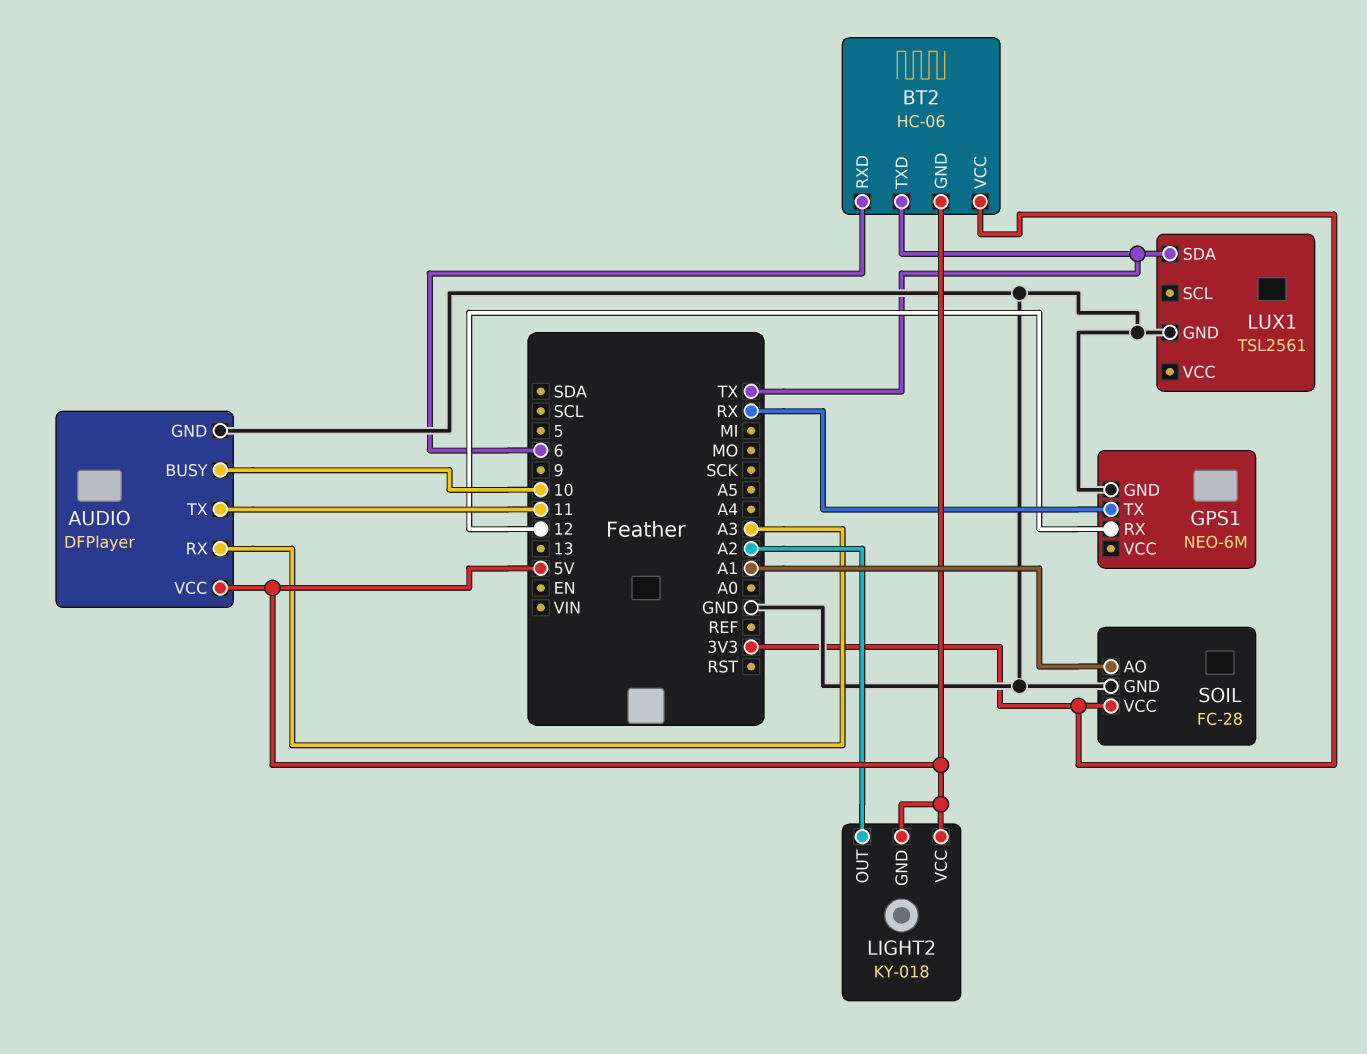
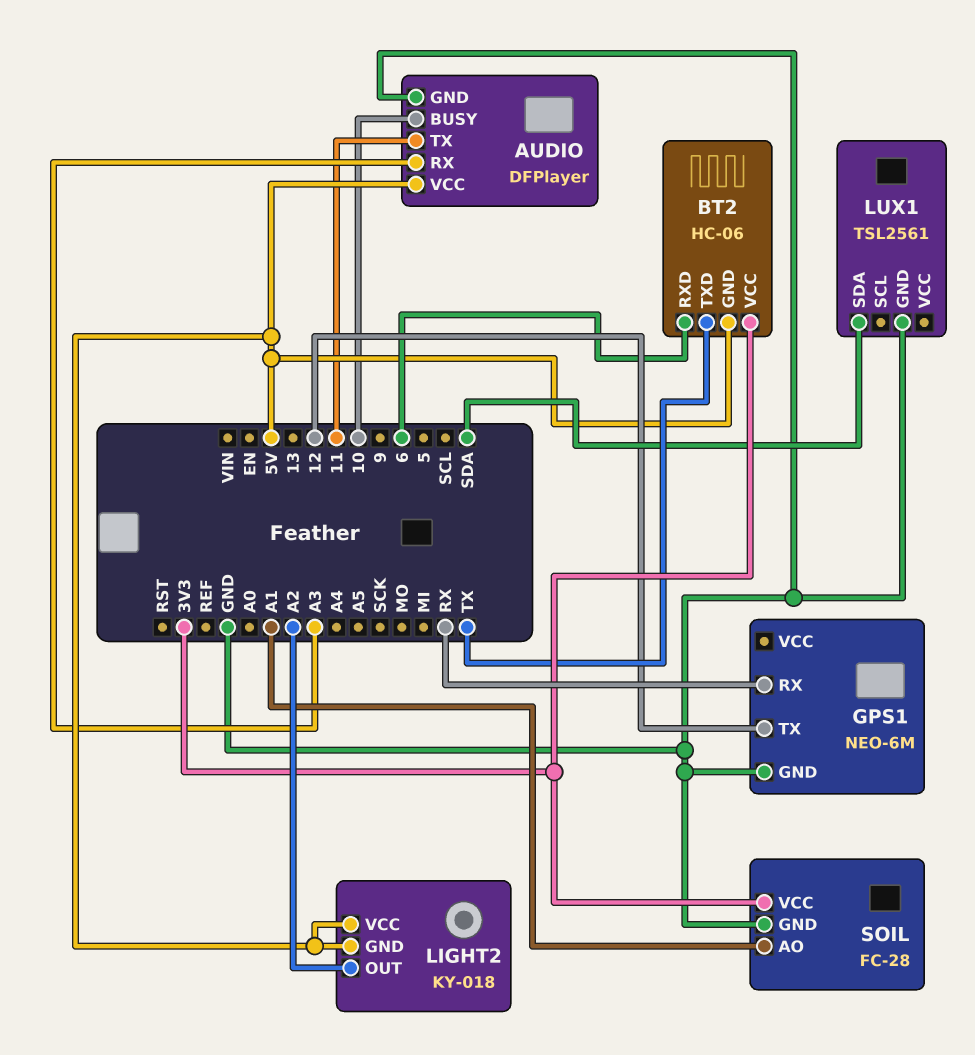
GPS1 pin RX: 12 -> RX
GPS1 pin TX: RX -> 12
LUX1 pin SDA: TX -> SDA

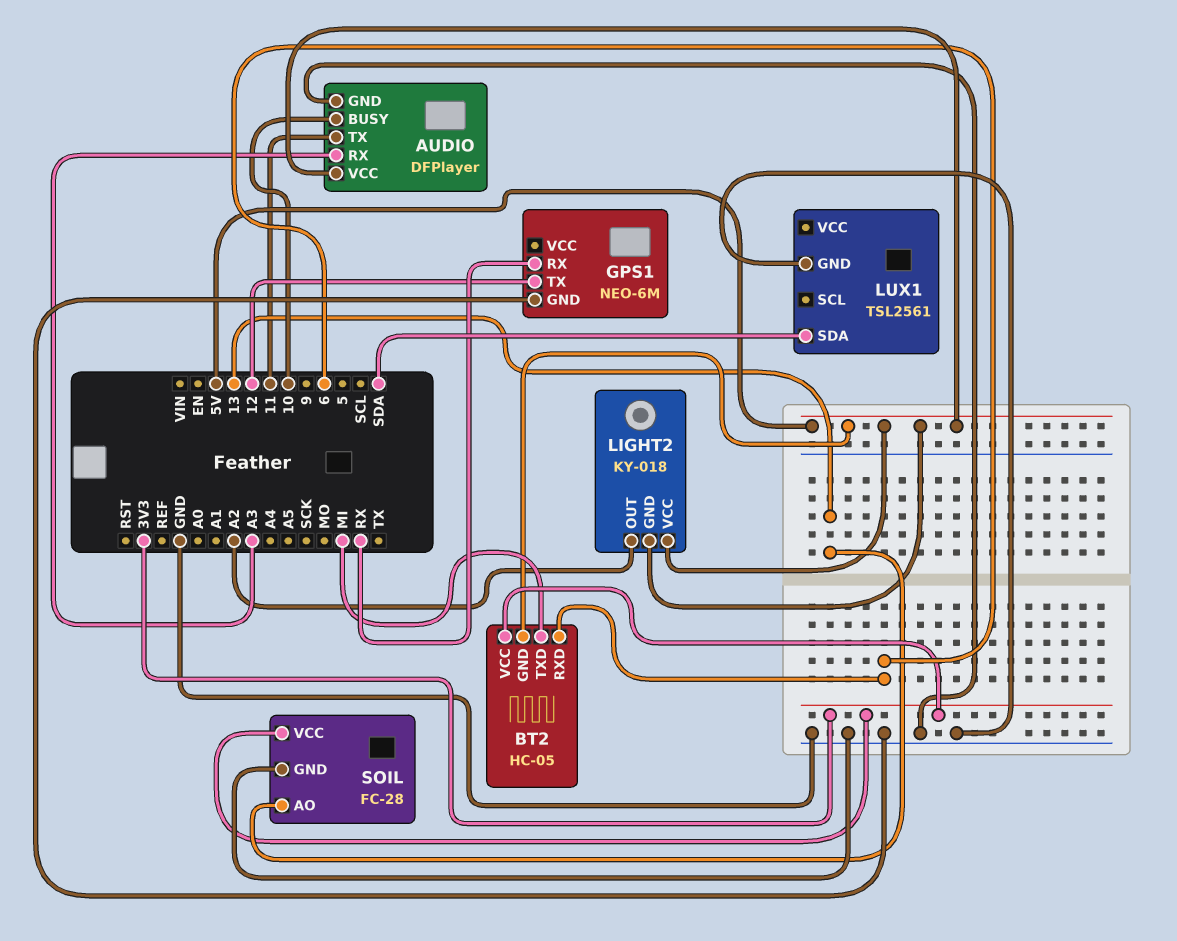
BT2: HC-06 -> HC-05
BT2 pin TXD: TX -> MI
SOIL pin AO: A1 -> 13

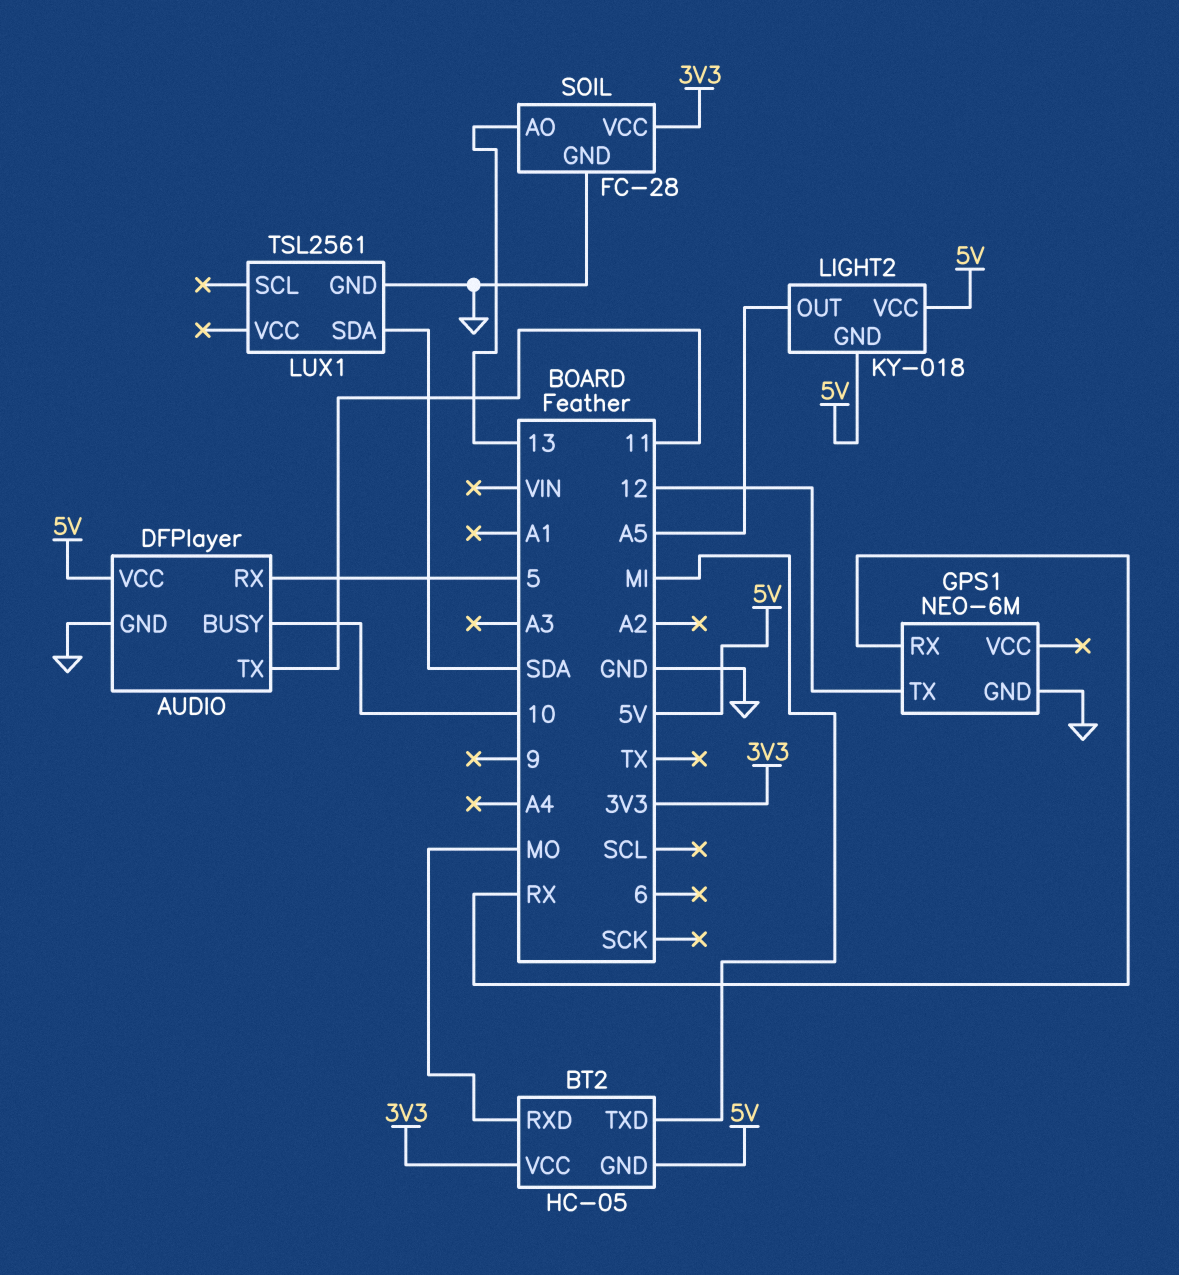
AUDIO pin RX: A3 -> 5
BT2 pin RXD: 6 -> MO
LIGHT2 pin OUT: A2 -> A5

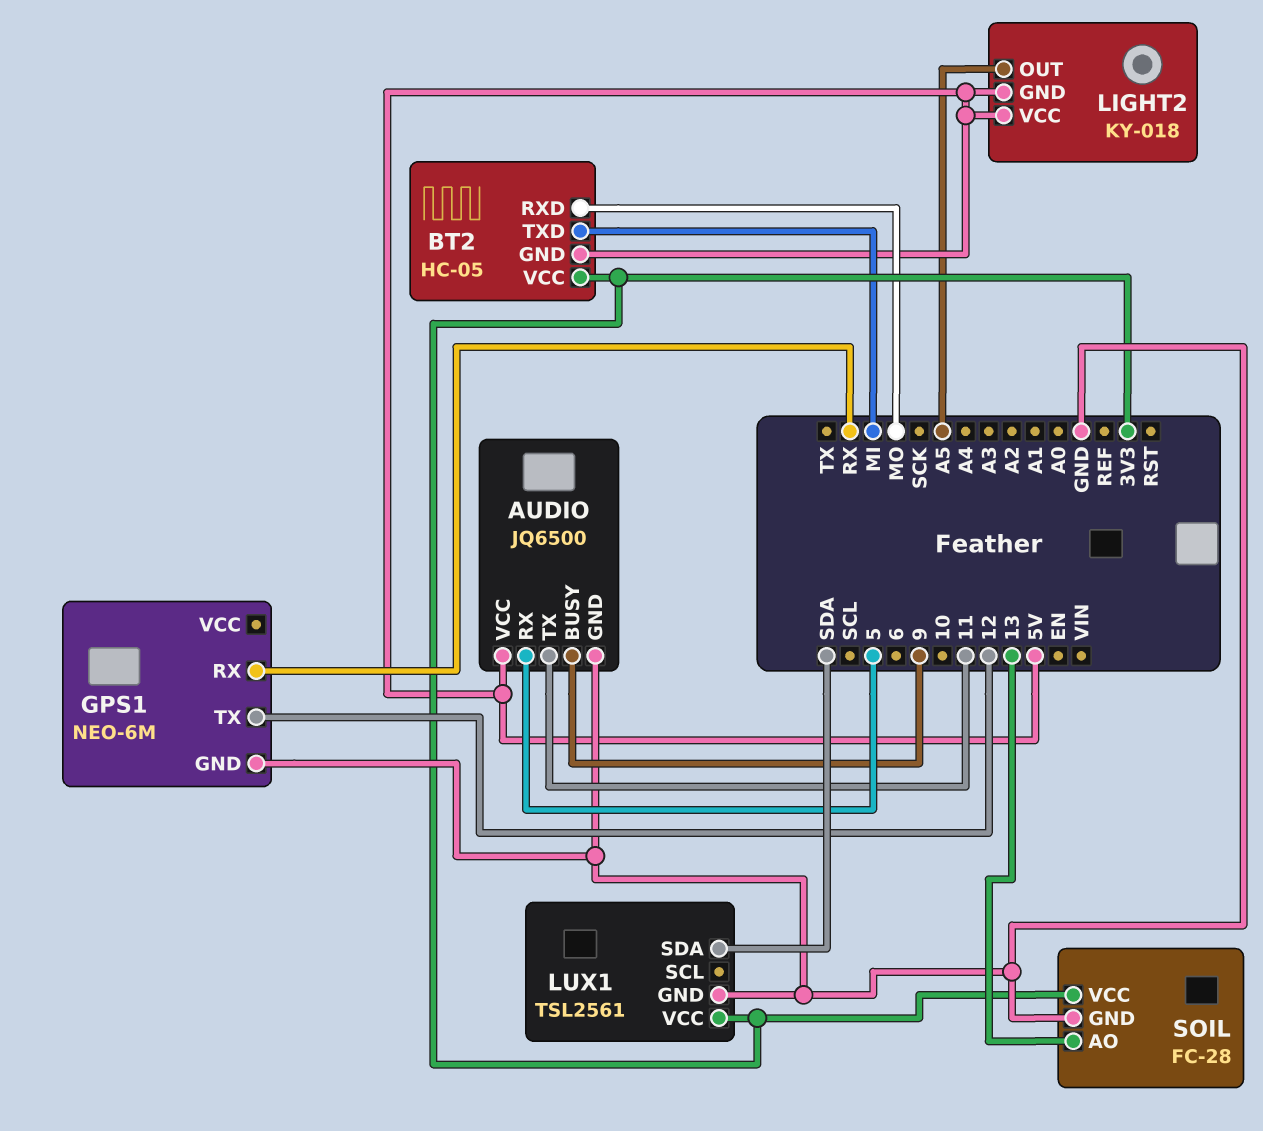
AUDIO: DFPlayer -> JQ6500
AUDIO pin BUSY: 10 -> 9
LUX1 pin VCC: none -> 3V3

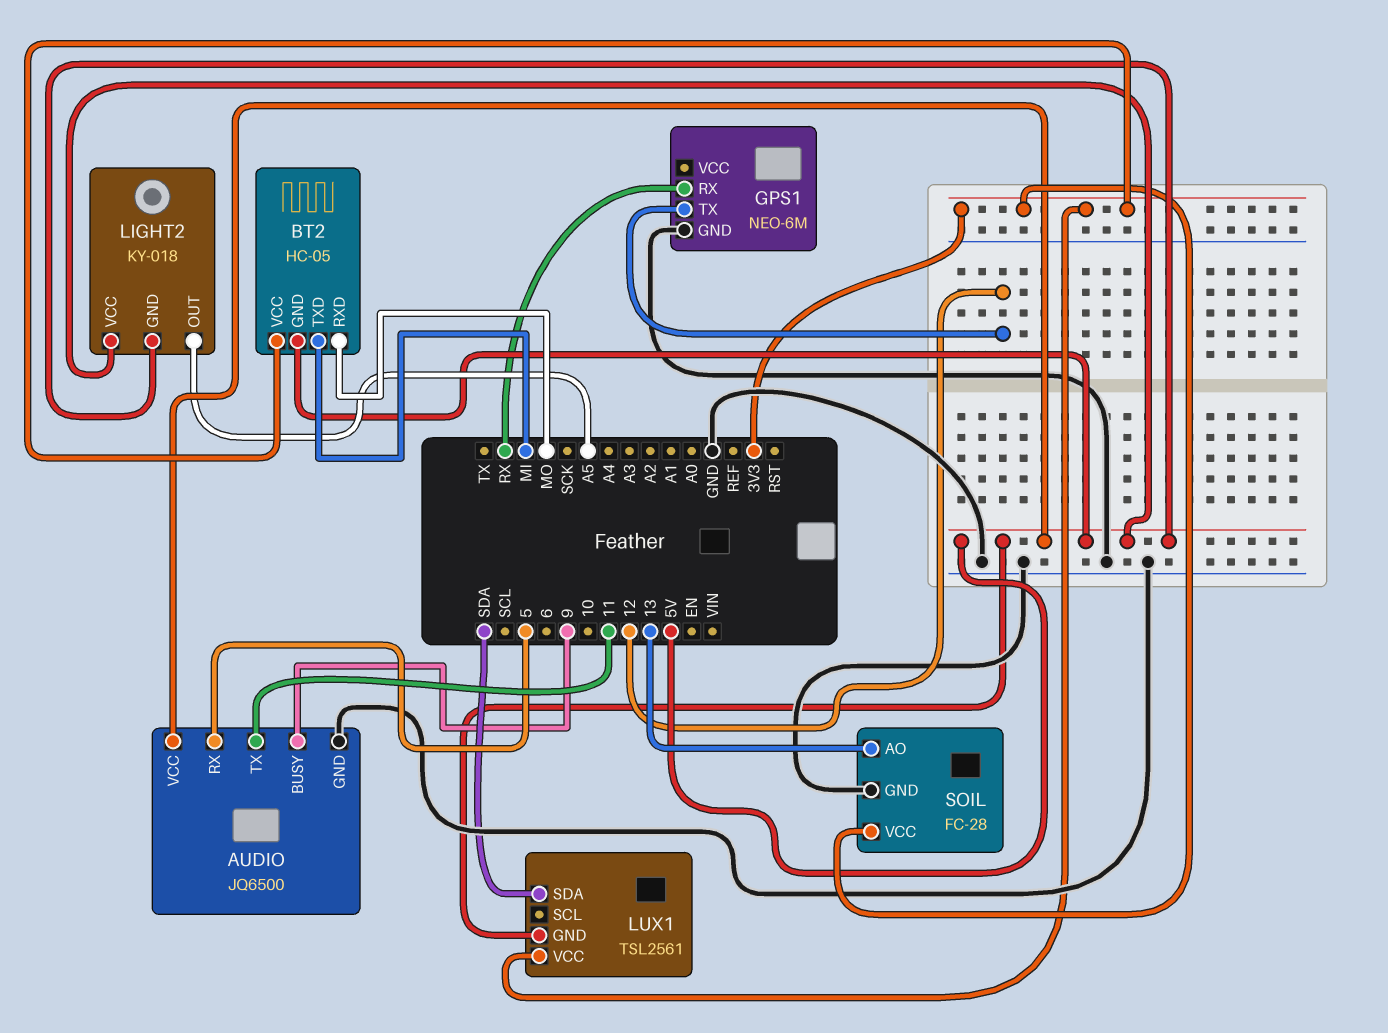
LUX1 pin GND: GND -> 5V

